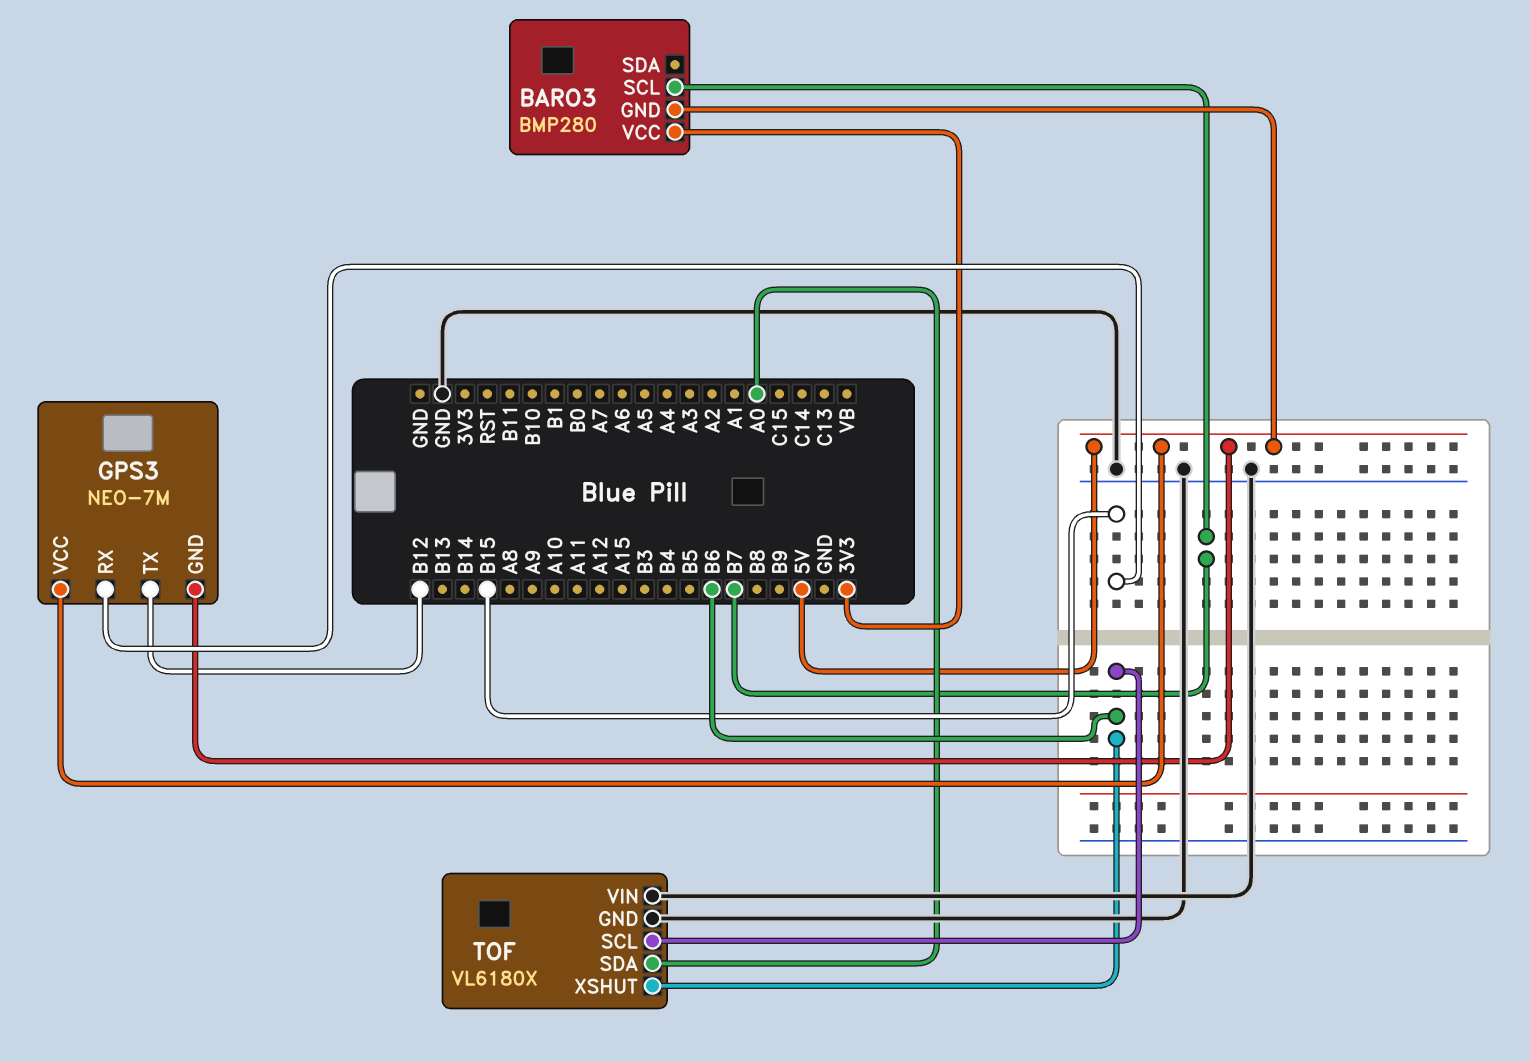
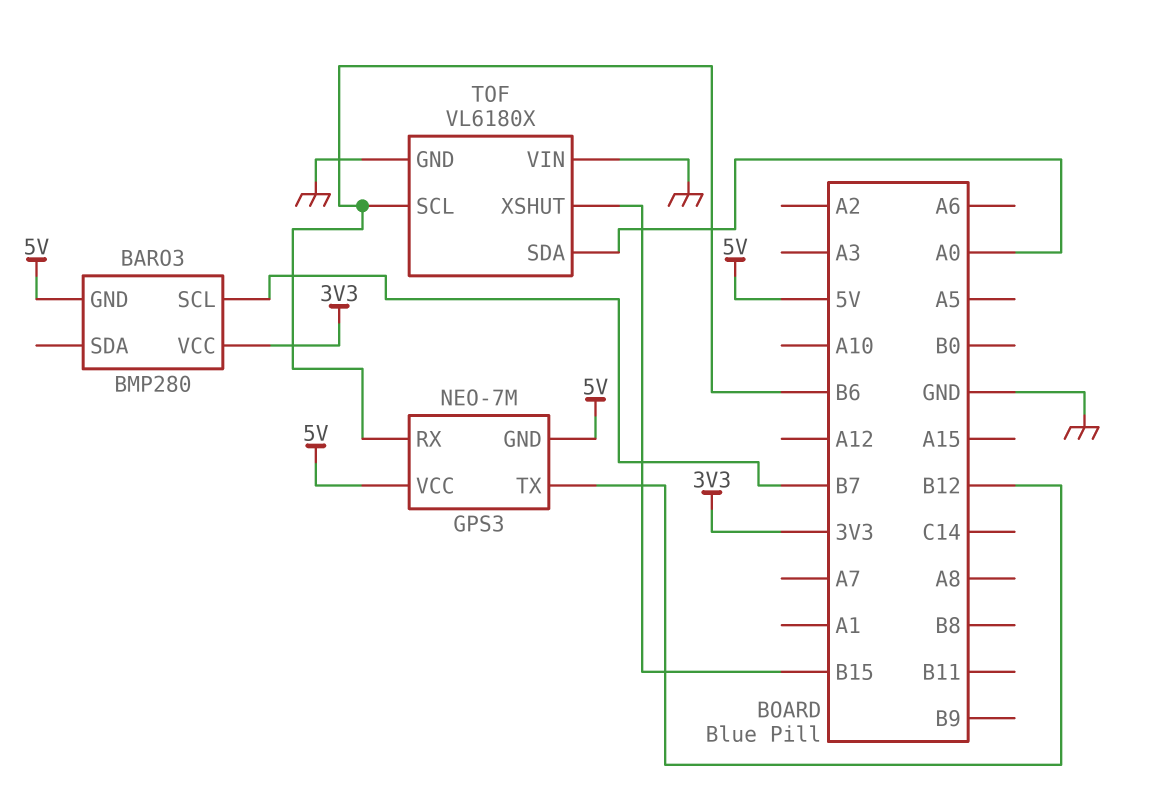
GPS3 pin RX: B15 -> B6
TOF pin XSHUT: B6 -> B15

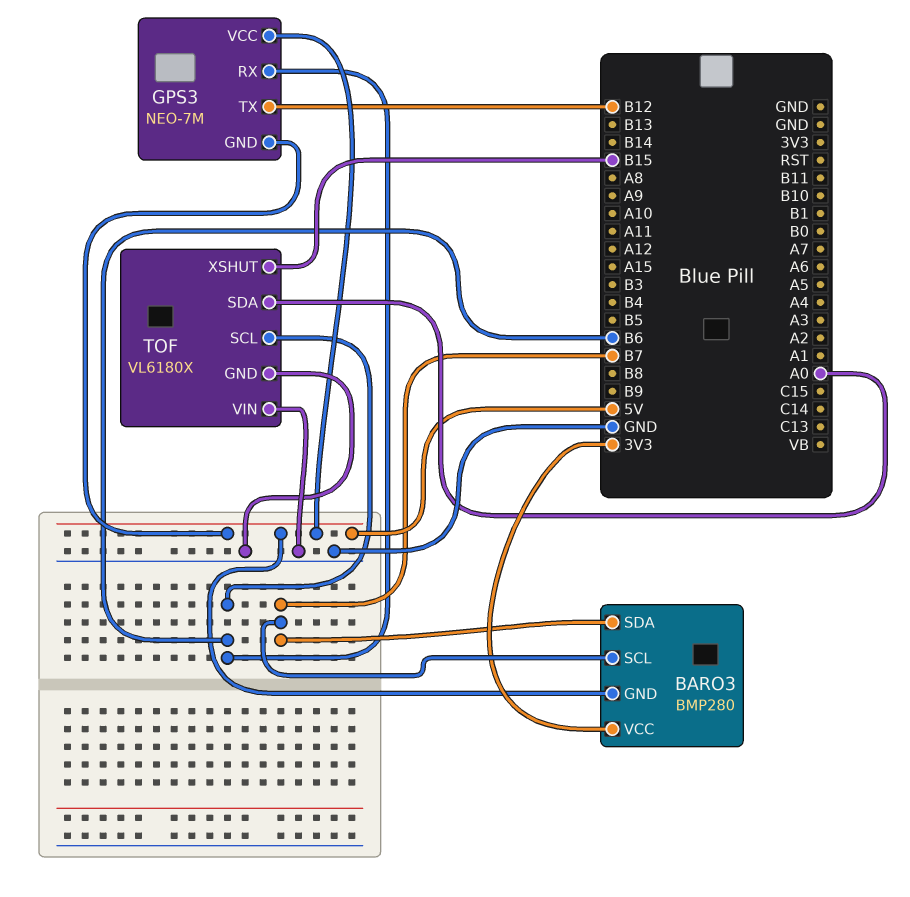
BARO3 pin SDA: none -> B7

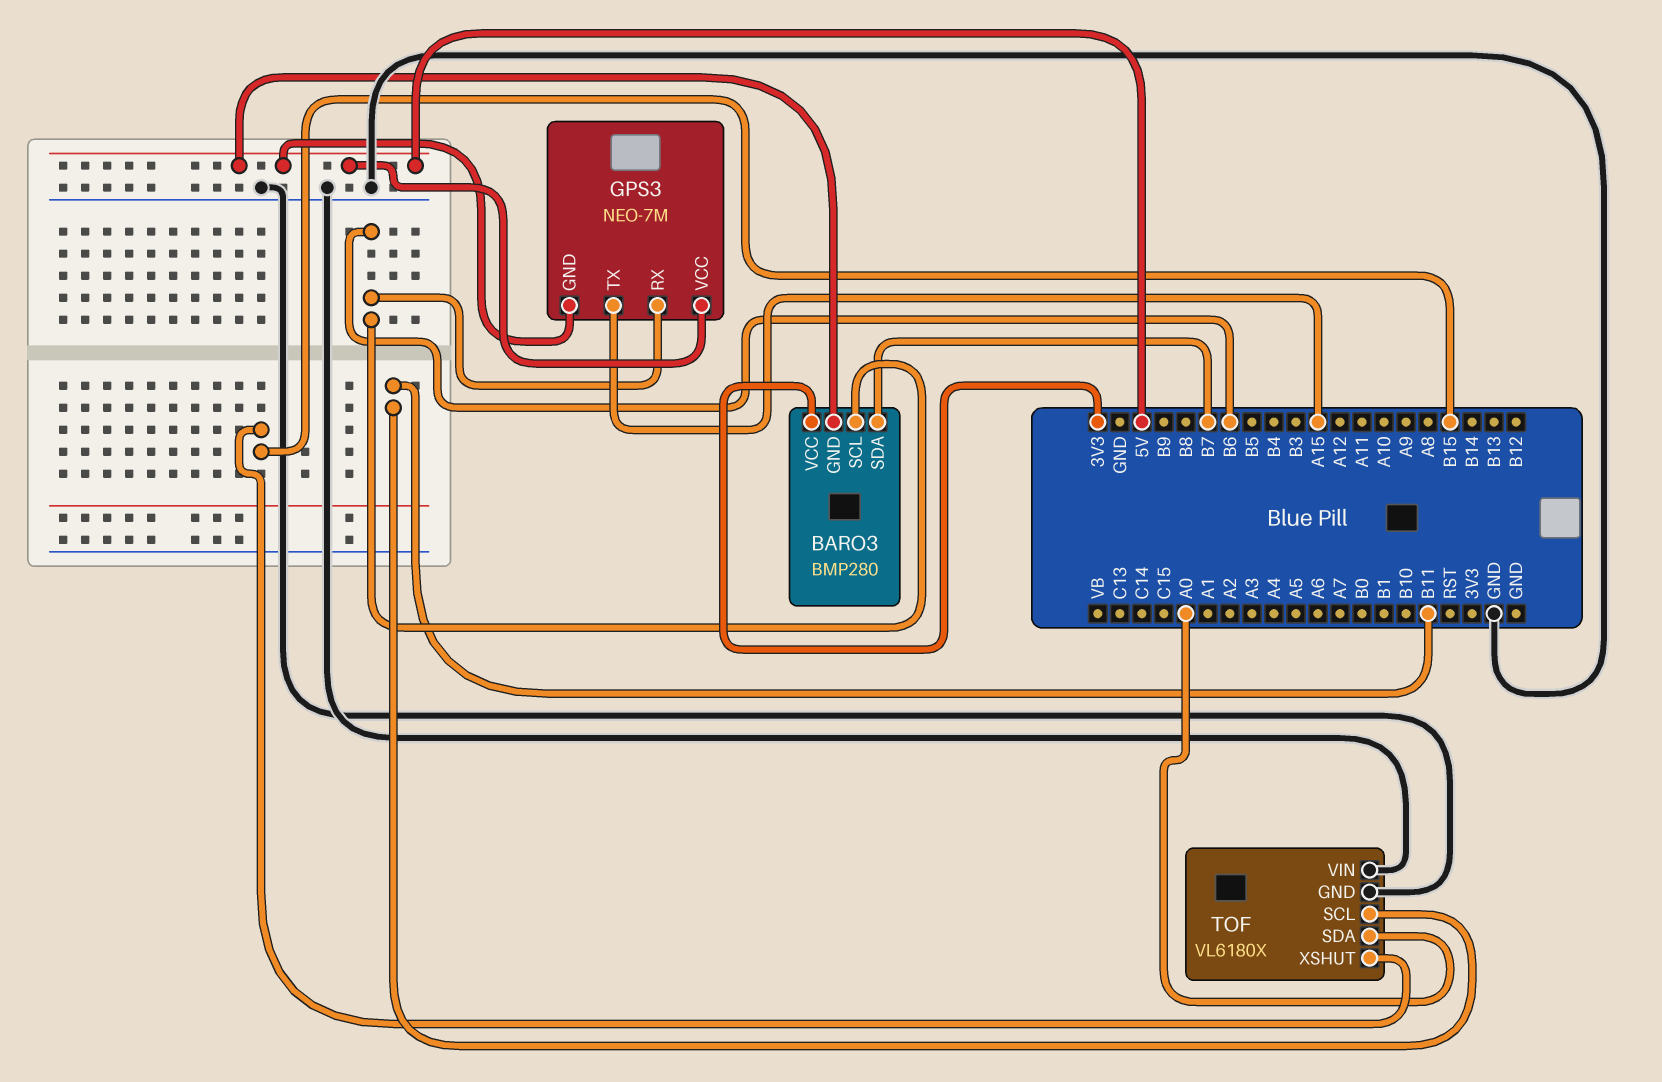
BARO3 pin SCL: B7 -> B6
GPS3 pin TX: B12 -> A15
TOF pin SCL: B6 -> B11

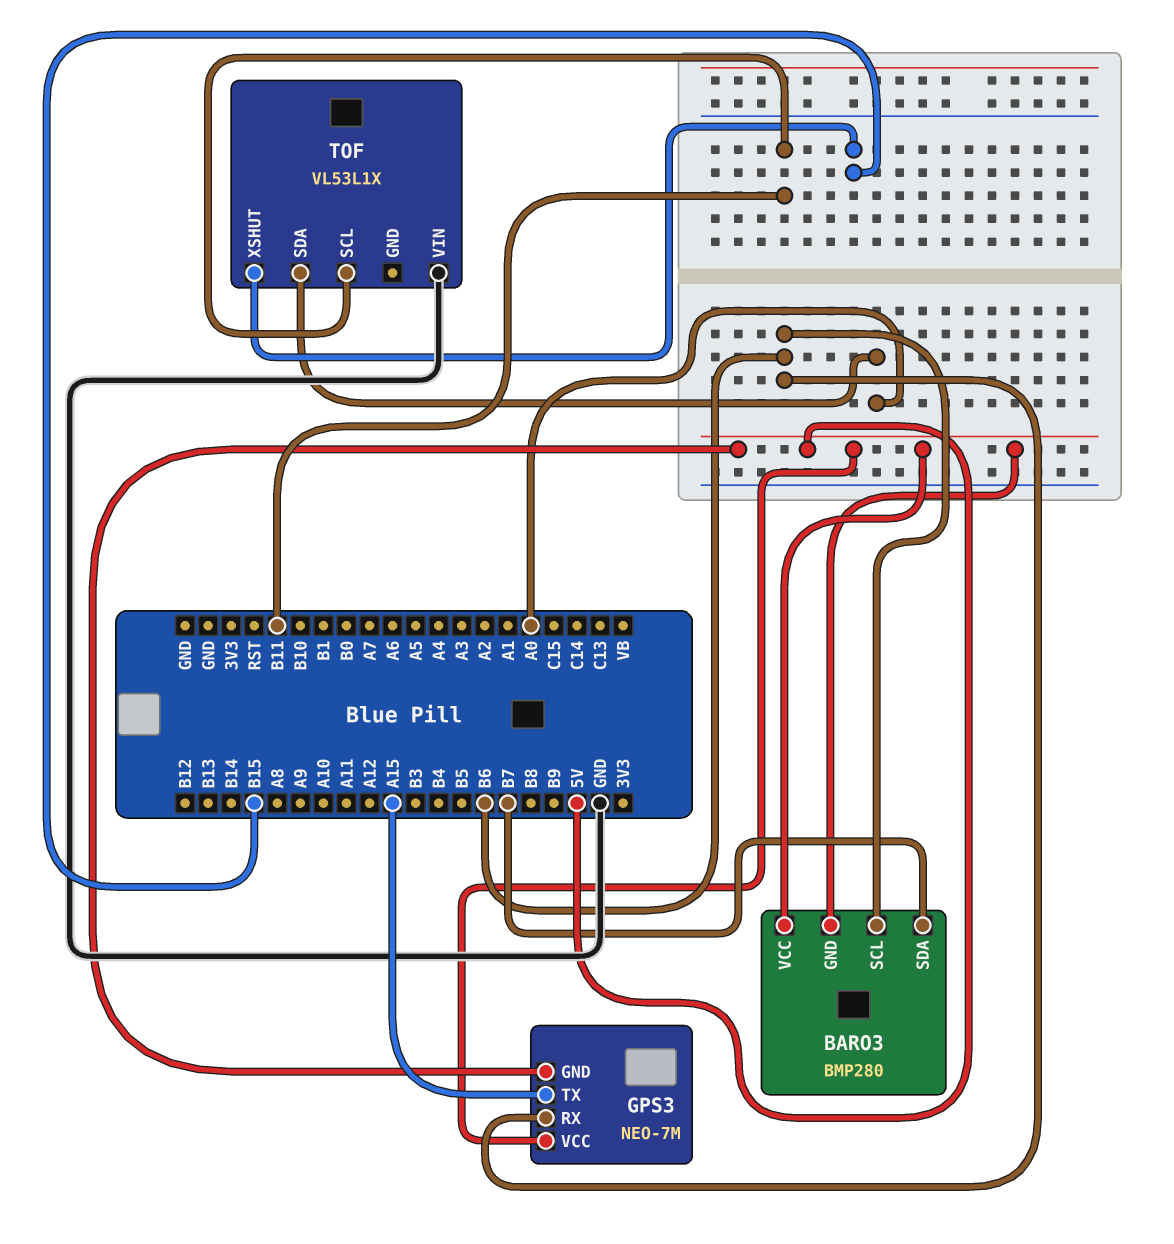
BARO3 pin VCC: 3V3 -> 5V
TOF: VL6180X -> VL53L1X
TOF pin GND: GND -> none

